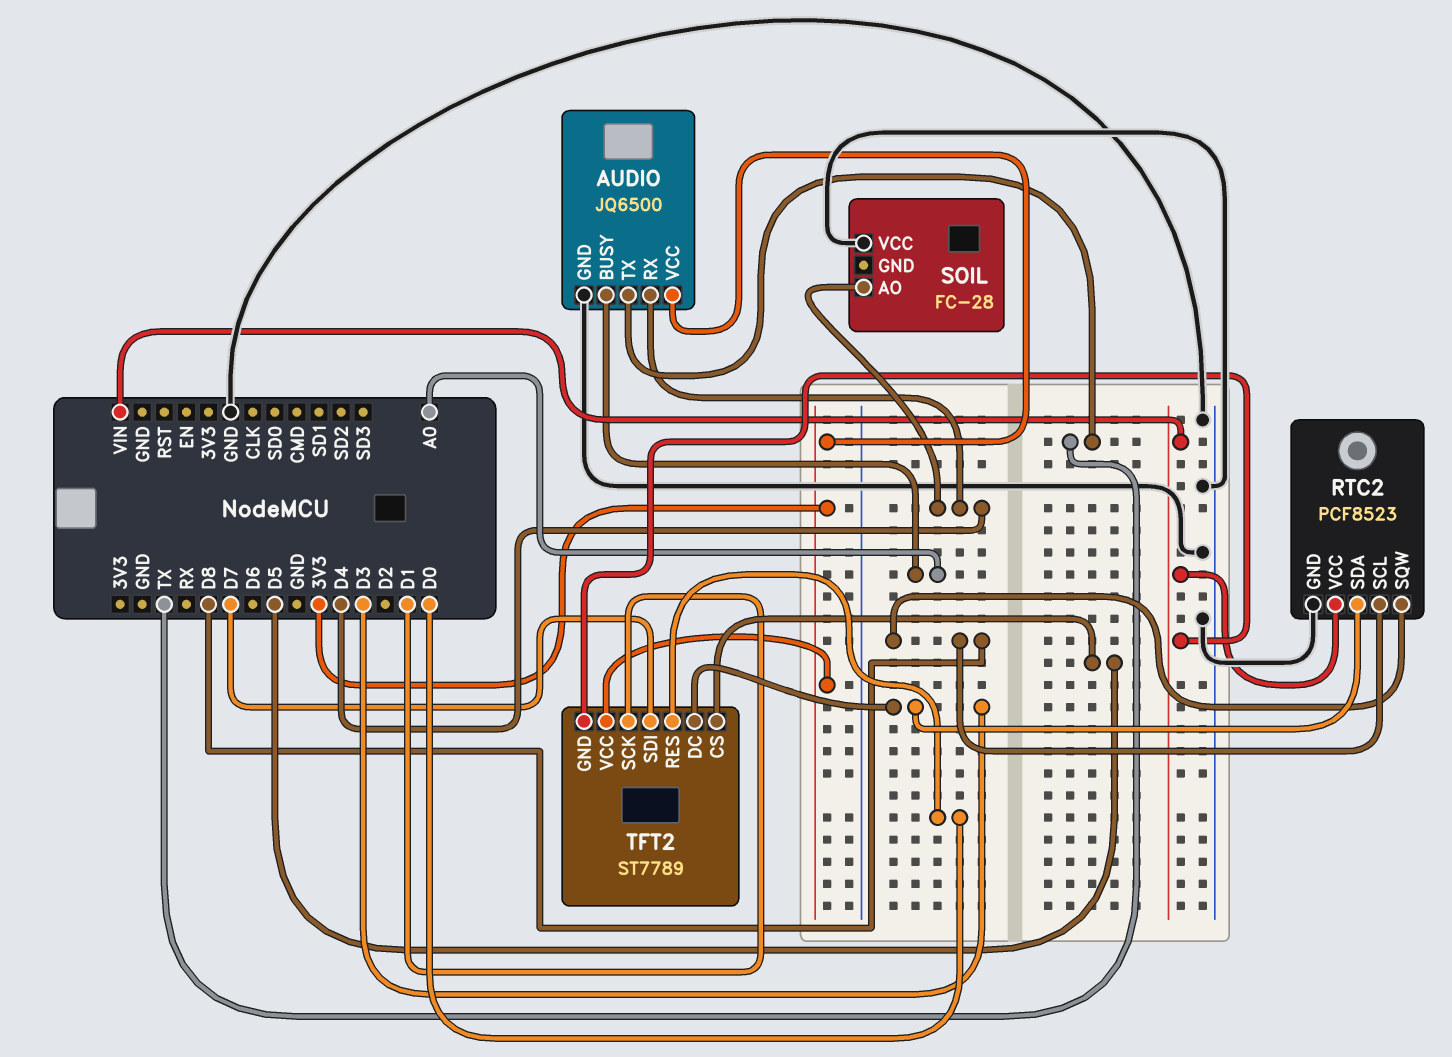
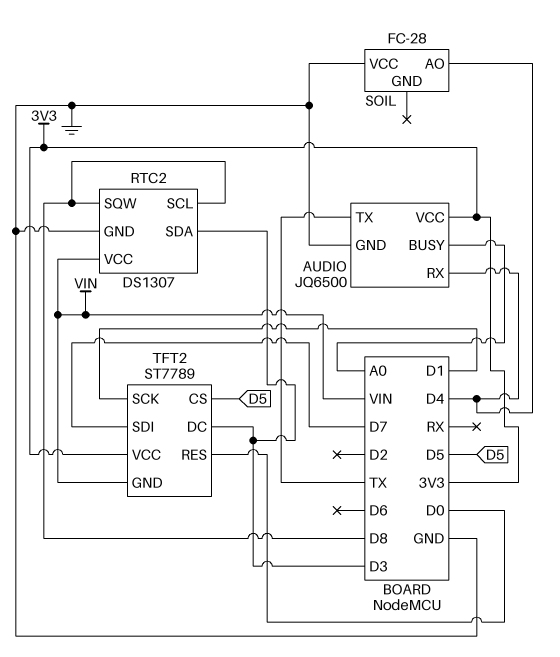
RTC2: PCF8523 -> DS1307

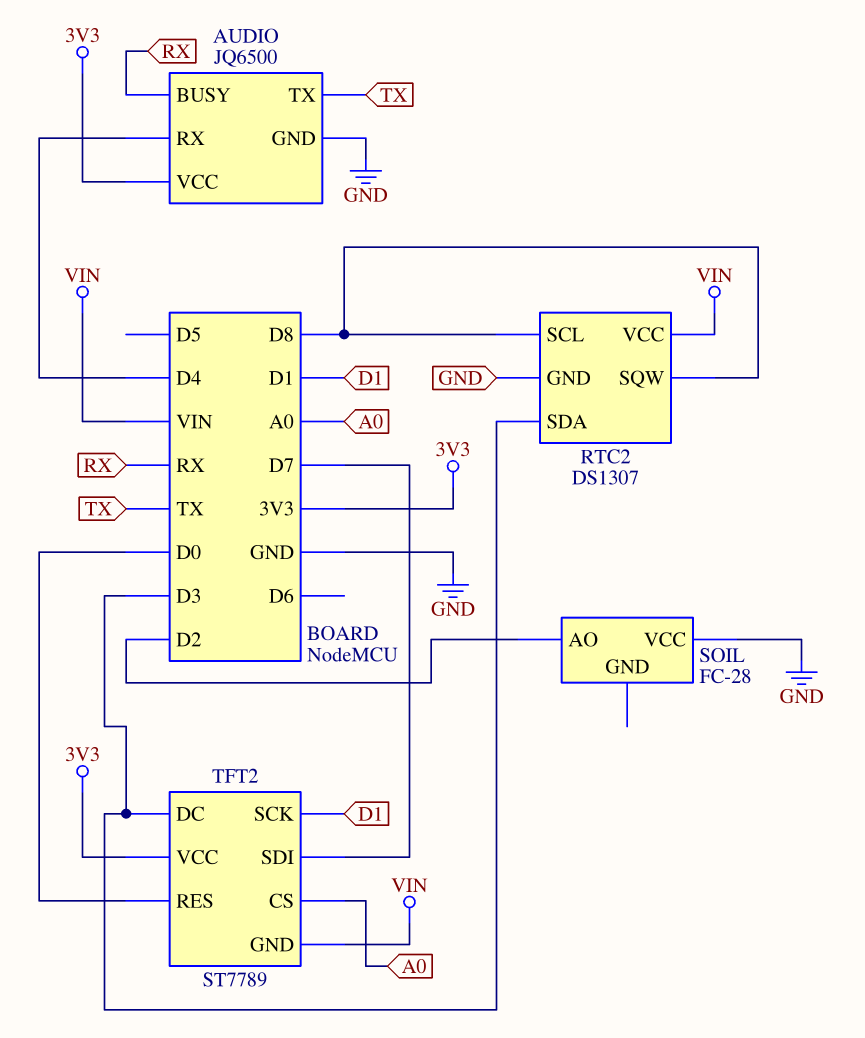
AUDIO pin BUSY: A0 -> RX
SOIL pin AO: D4 -> D2
TFT2 pin CS: D5 -> A0

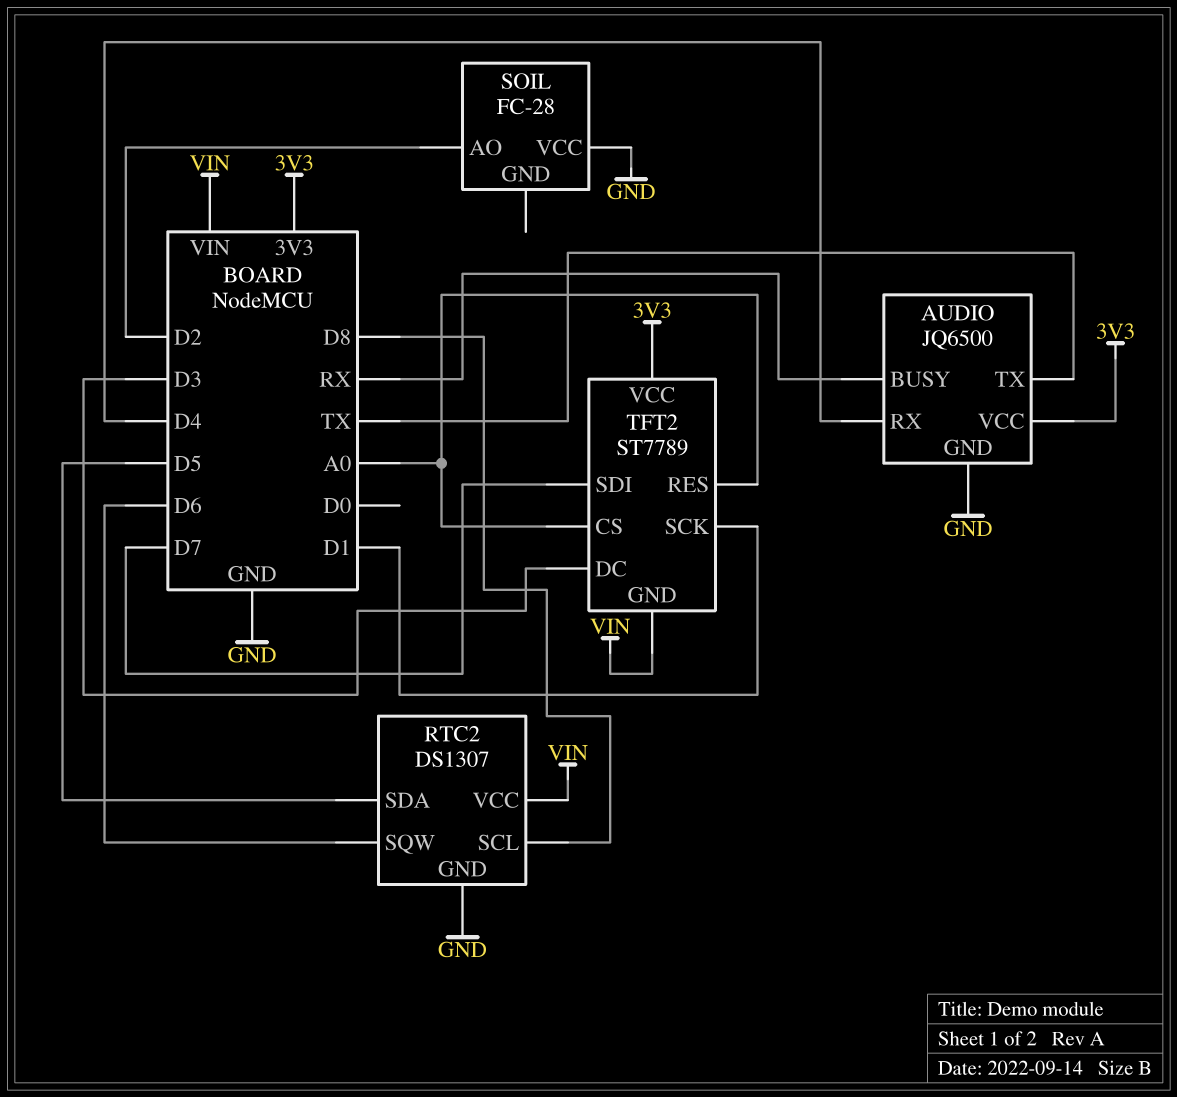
RTC2 pin SDA: D3 -> D5
RTC2 pin SQW: D8 -> D6
TFT2 pin RES: D0 -> A0

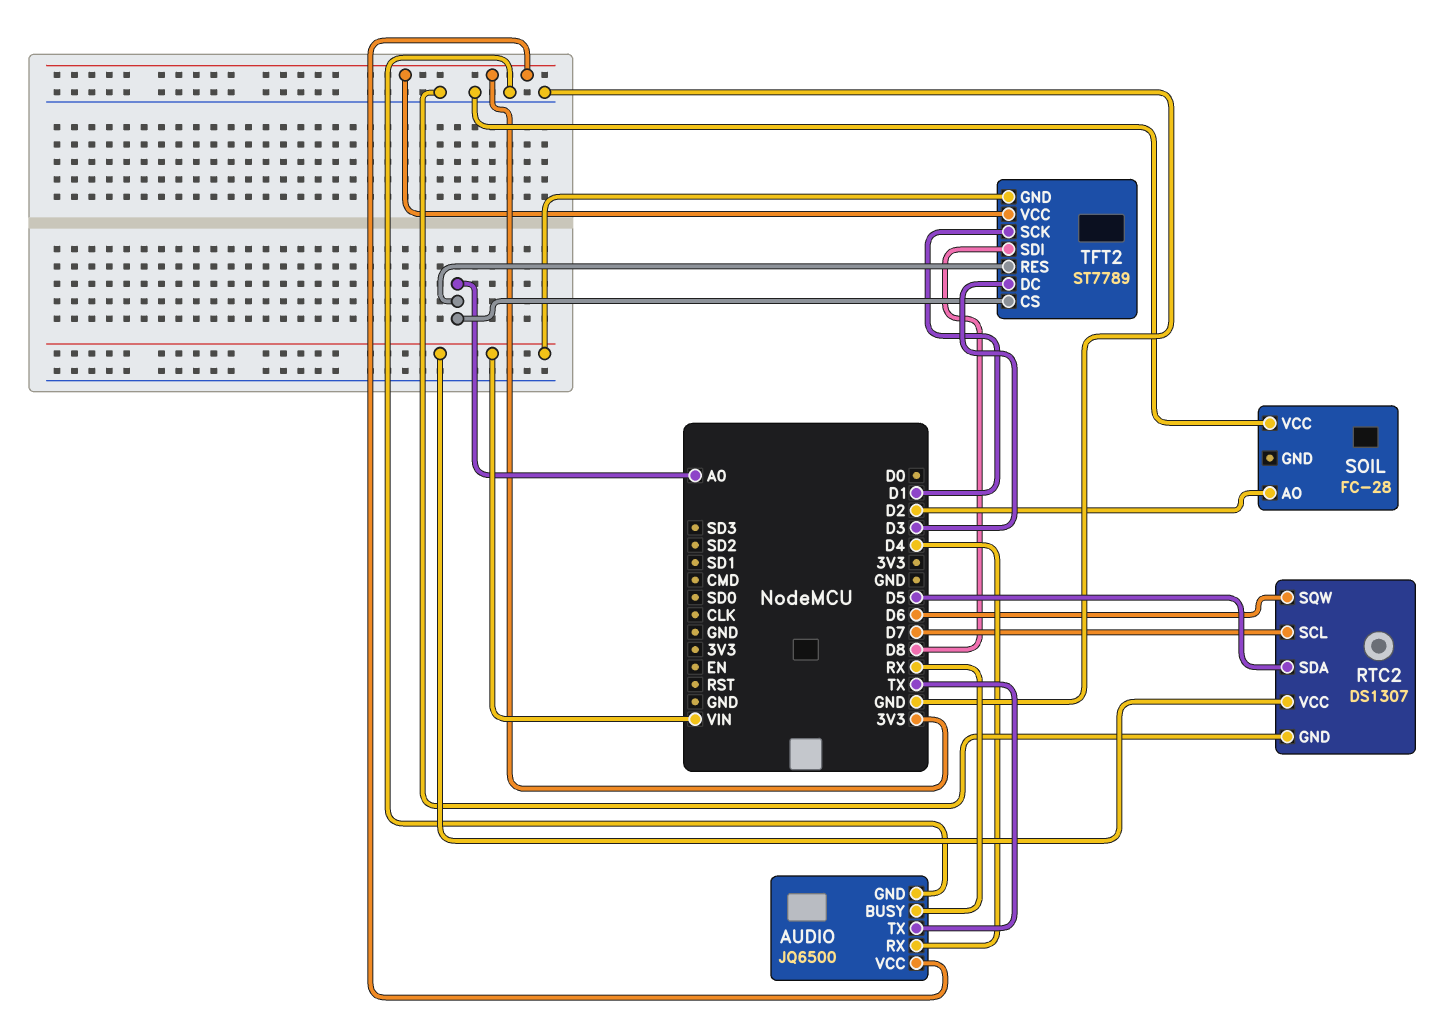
RTC2 pin SCL: D8 -> D7
TFT2 pin SDI: D7 -> D8

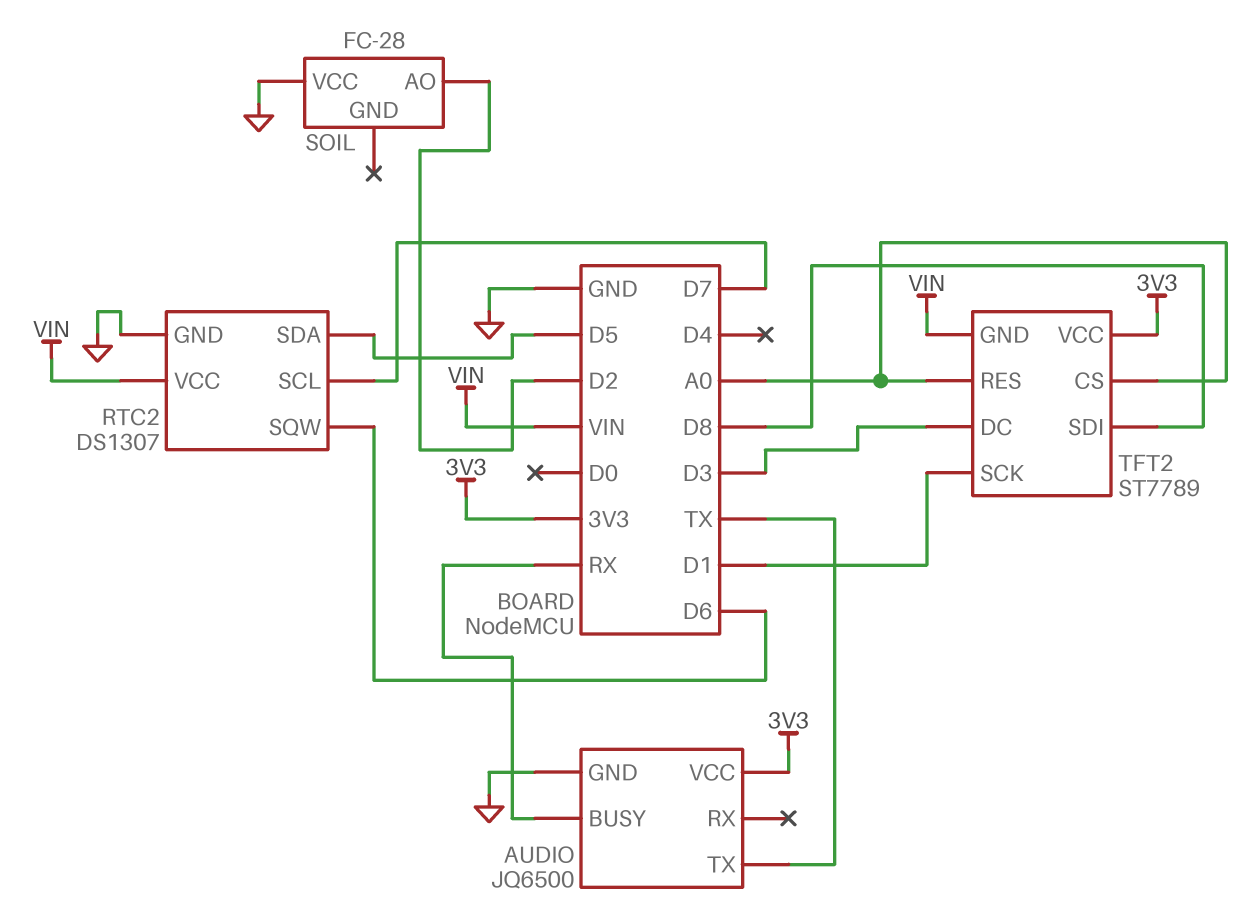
AUDIO pin RX: D4 -> none

